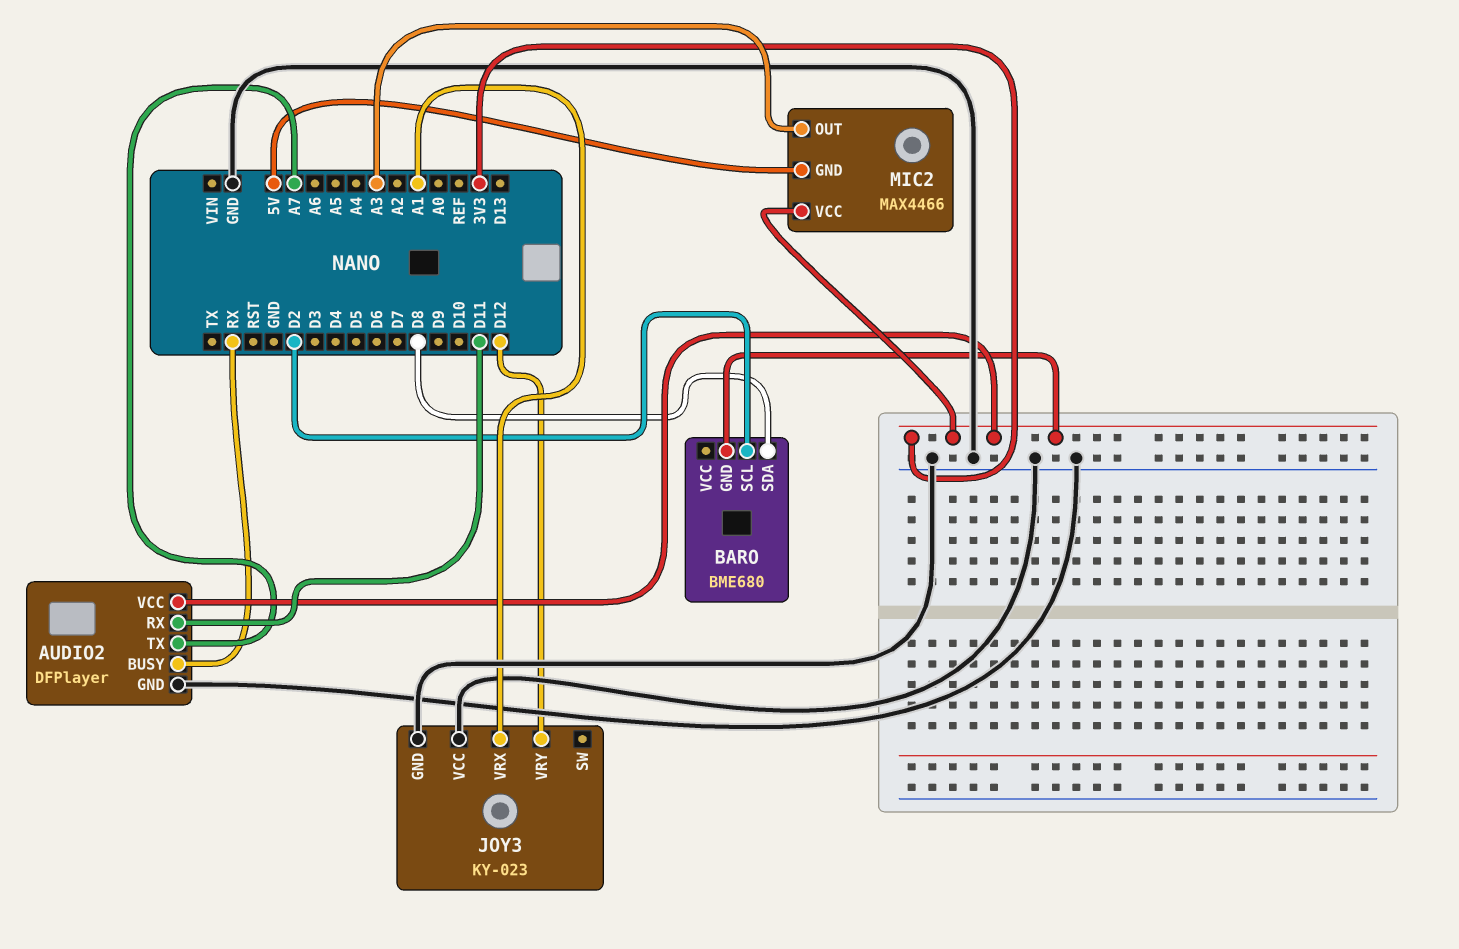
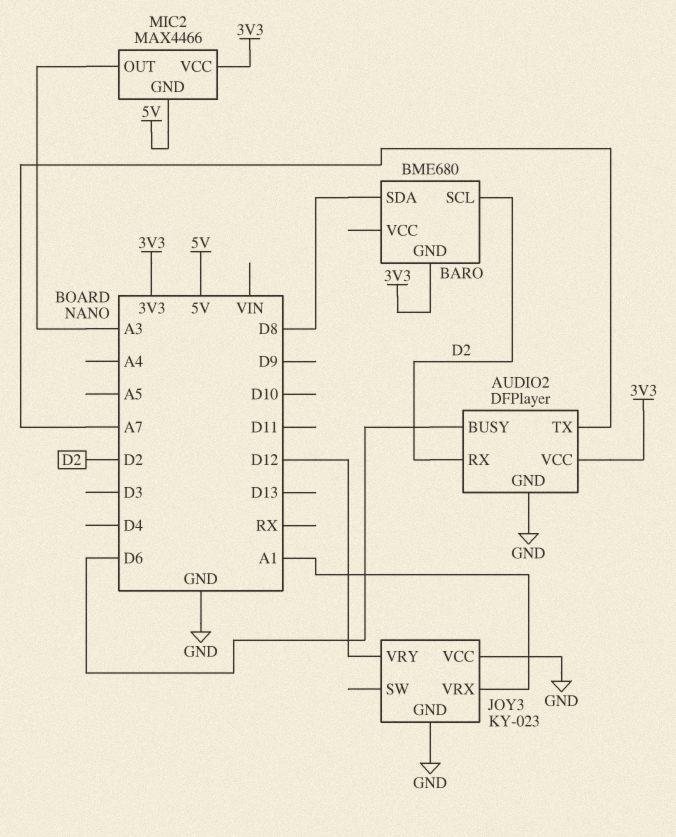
AUDIO2 pin BUSY: RX -> D6
AUDIO2 pin RX: D11 -> D2

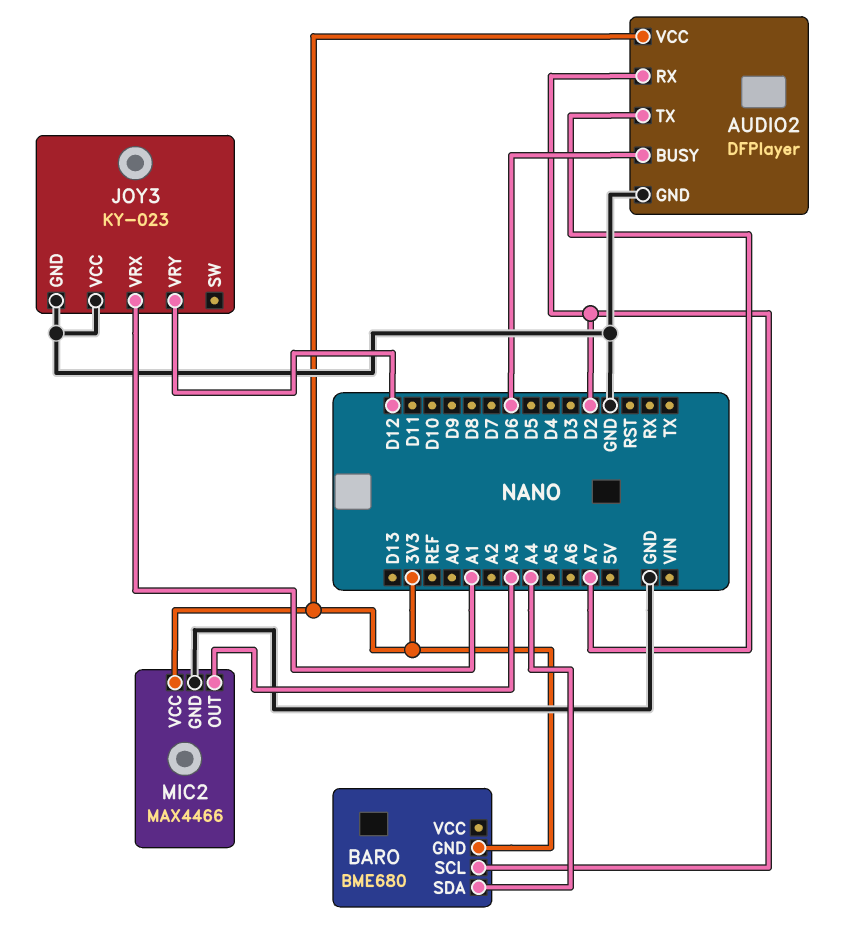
BARO pin SDA: D8 -> A4
MIC2 pin GND: 5V -> GND

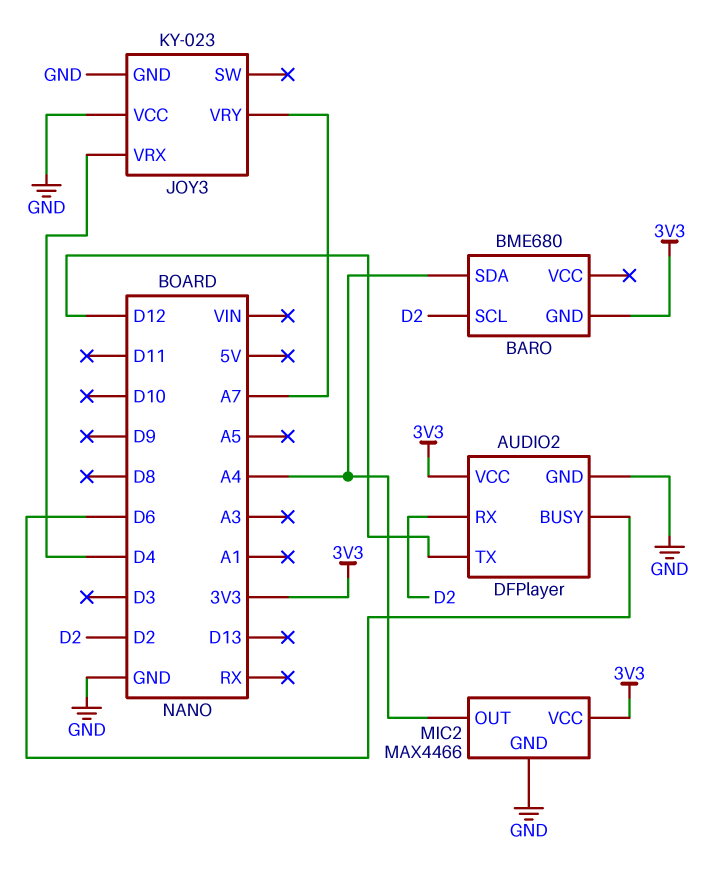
AUDIO2 pin TX: A7 -> D12
JOY3 pin VRX: A1 -> D4
JOY3 pin VRY: D12 -> A7
MIC2 pin OUT: A3 -> A4

